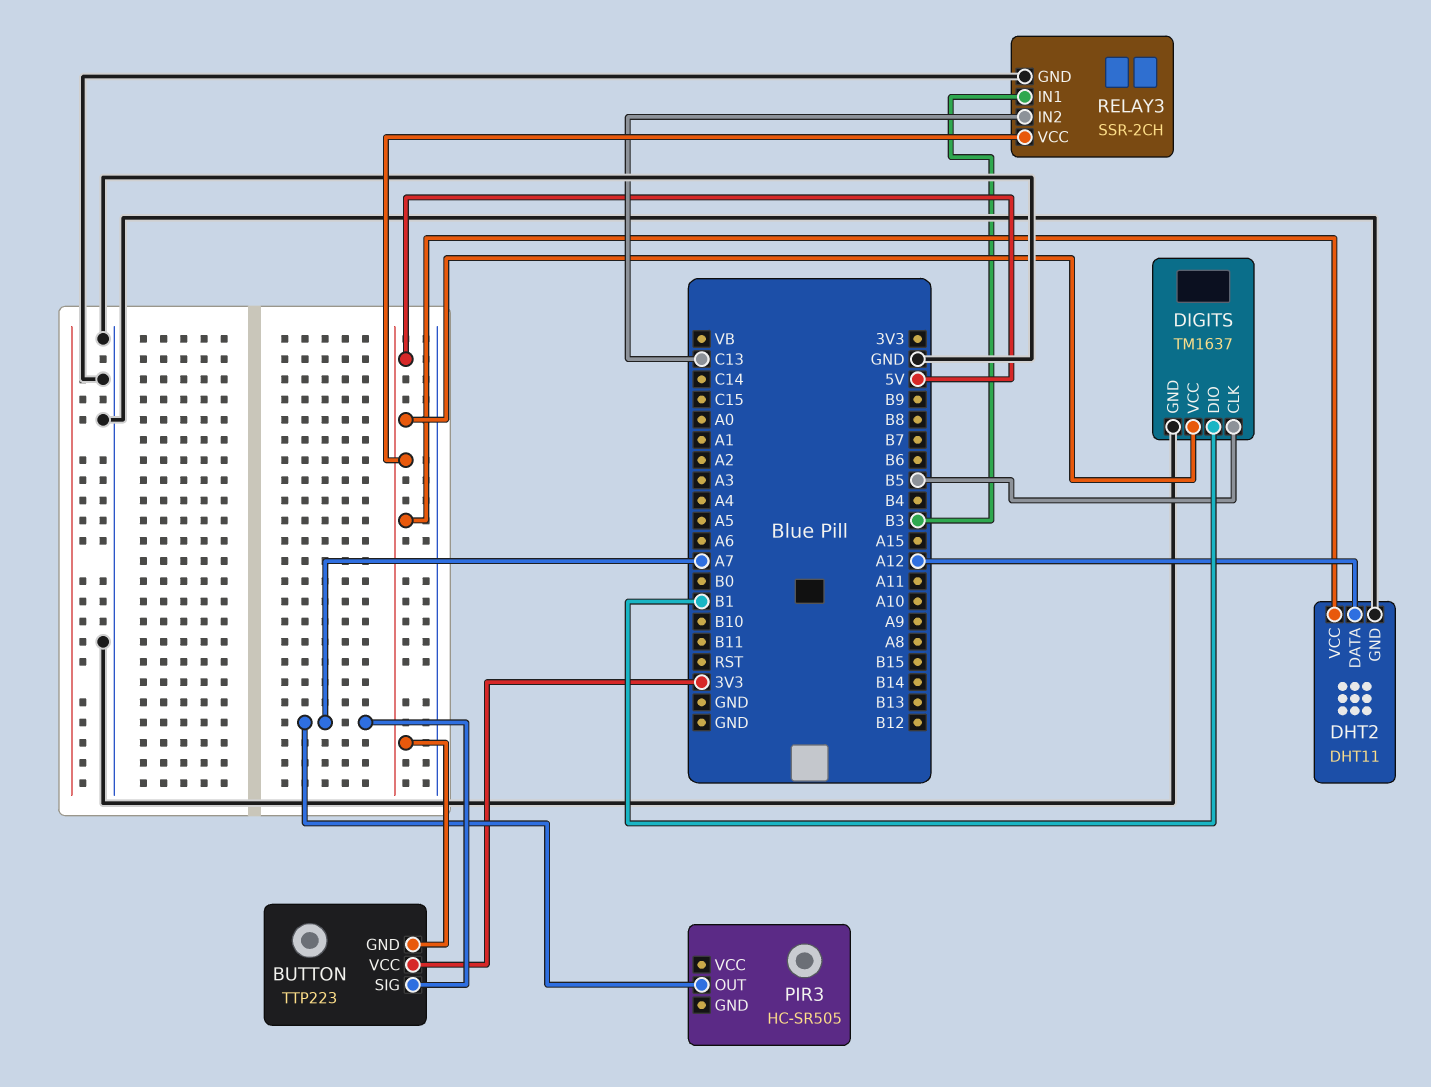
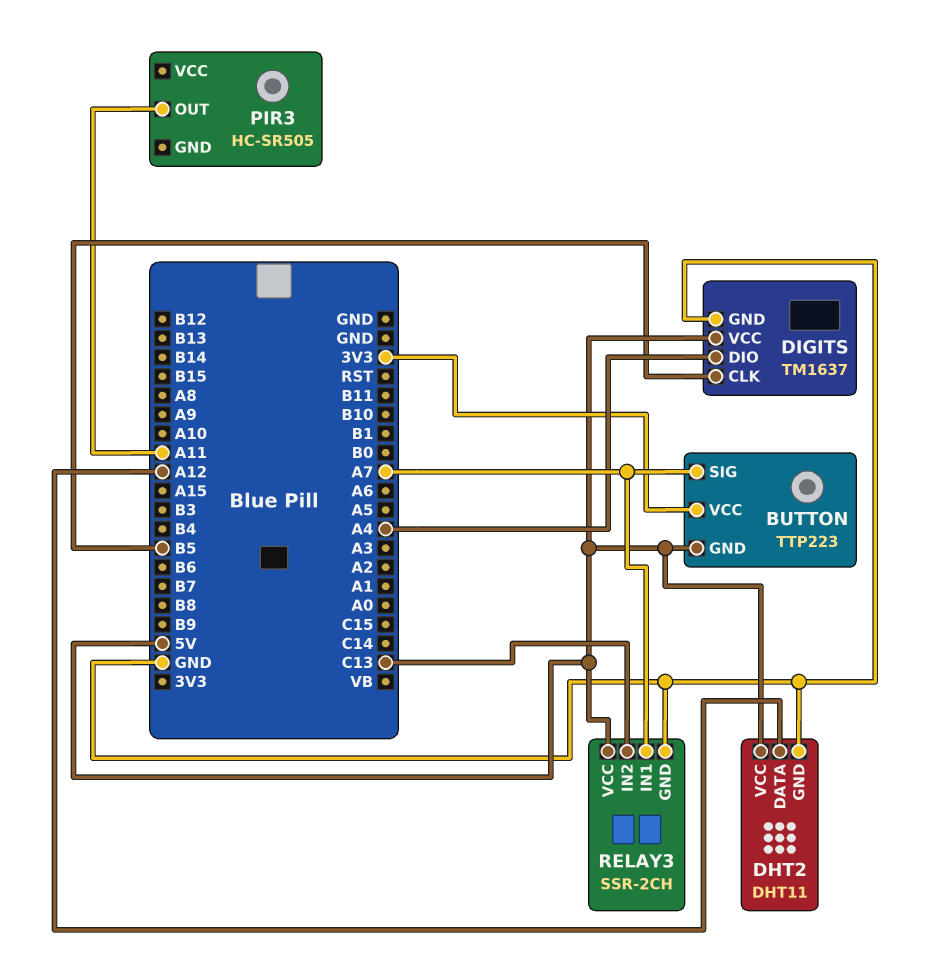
DIGITS pin DIO: B1 -> A4
PIR3 pin OUT: A7 -> A11
RELAY3 pin IN1: B3 -> A7

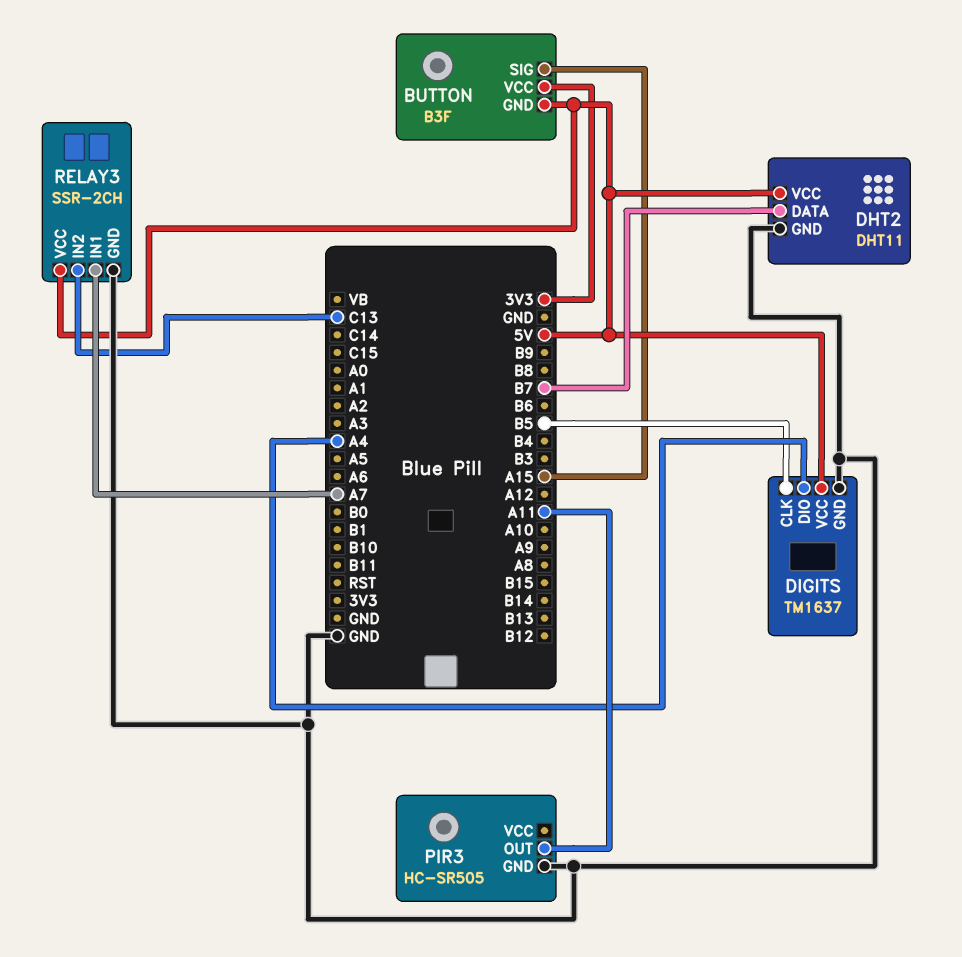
BUTTON: TTP223 -> B3F
BUTTON pin SIG: A7 -> A15
DHT2 pin DATA: A12 -> B7
PIR3 pin GND: none -> GND

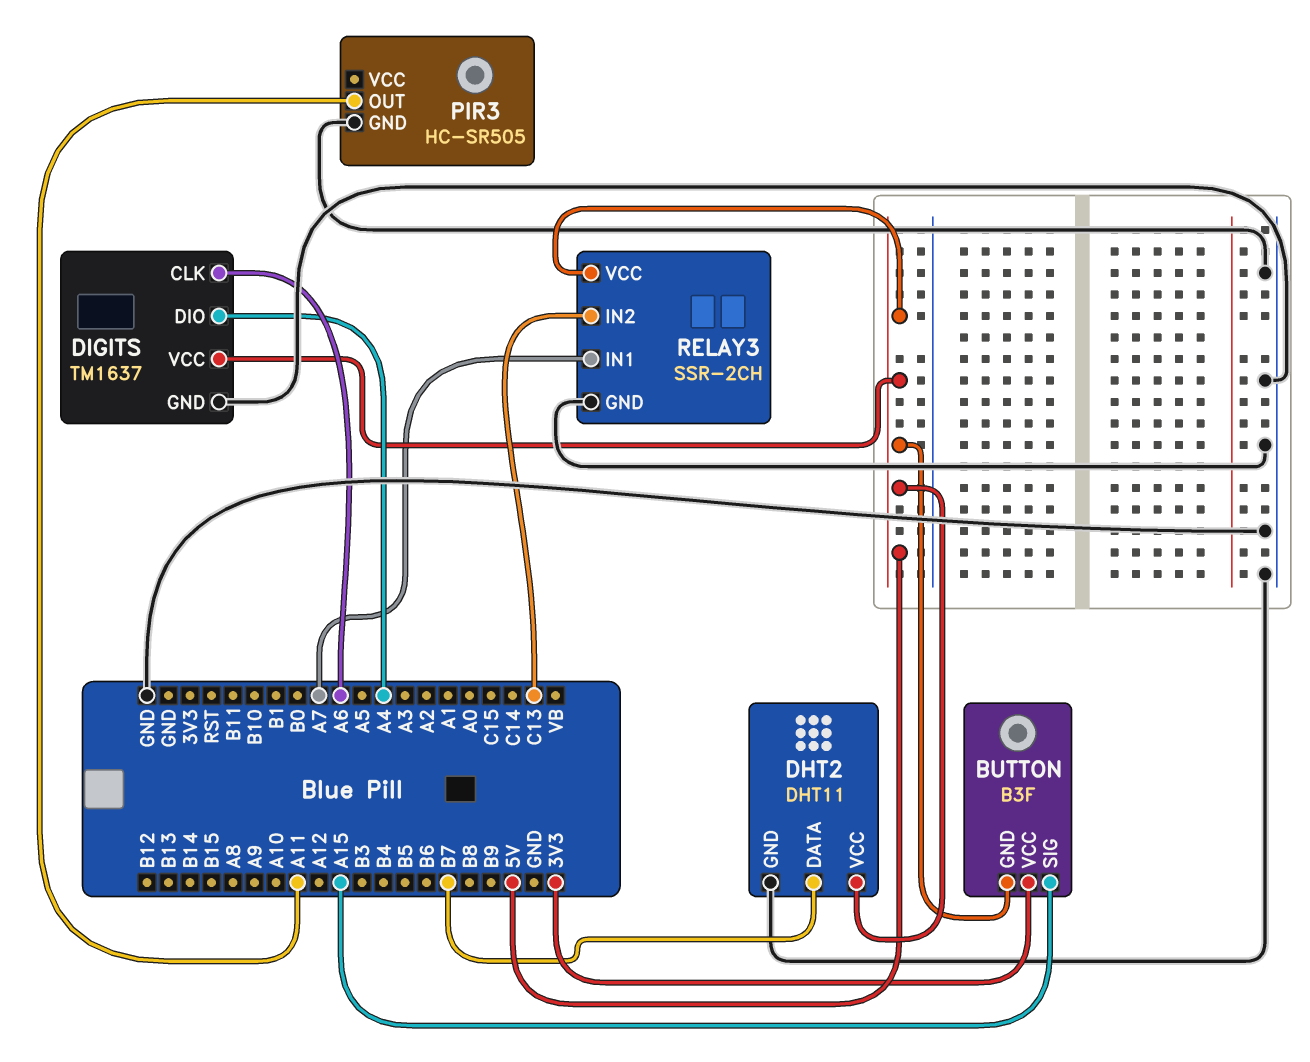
DIGITS pin CLK: B5 -> A6

